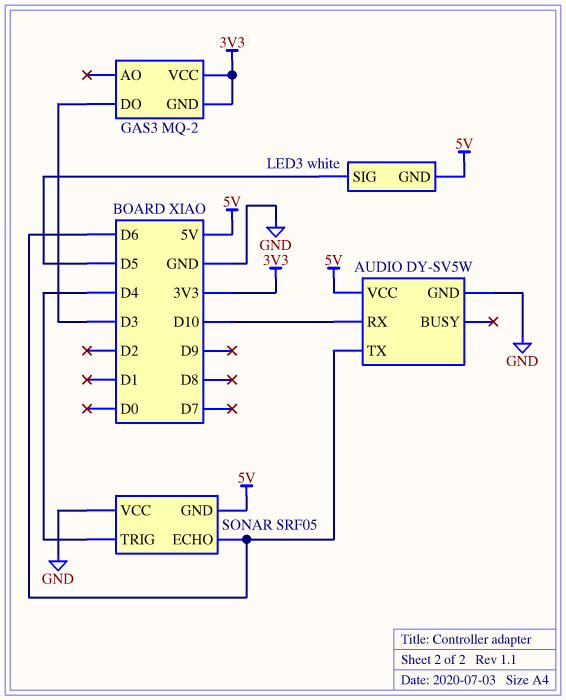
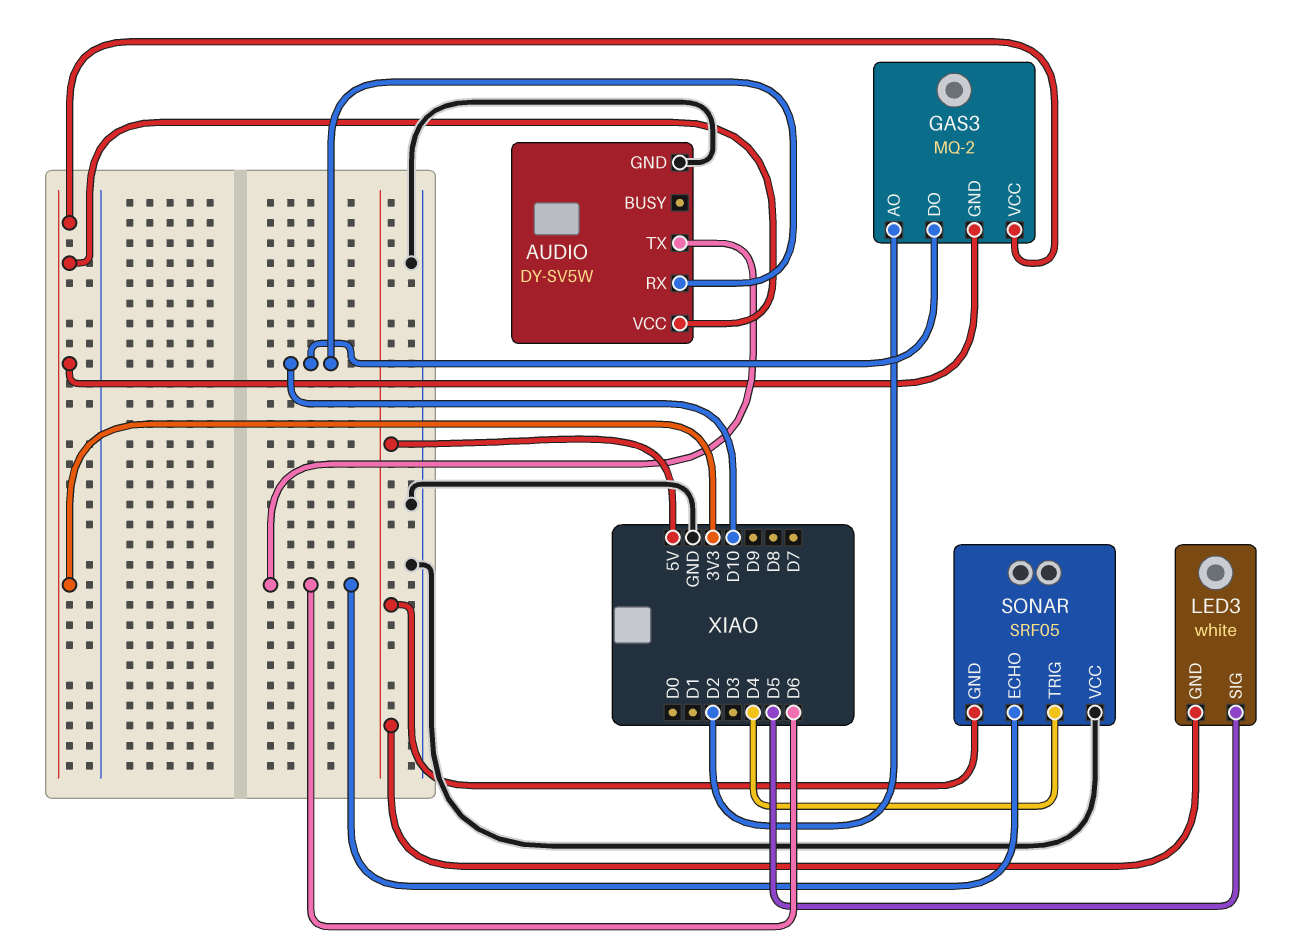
AUDIO pin VCC: 5V -> 3V3
GAS3 pin AO: none -> D2
GAS3 pin DO: D3 -> D10

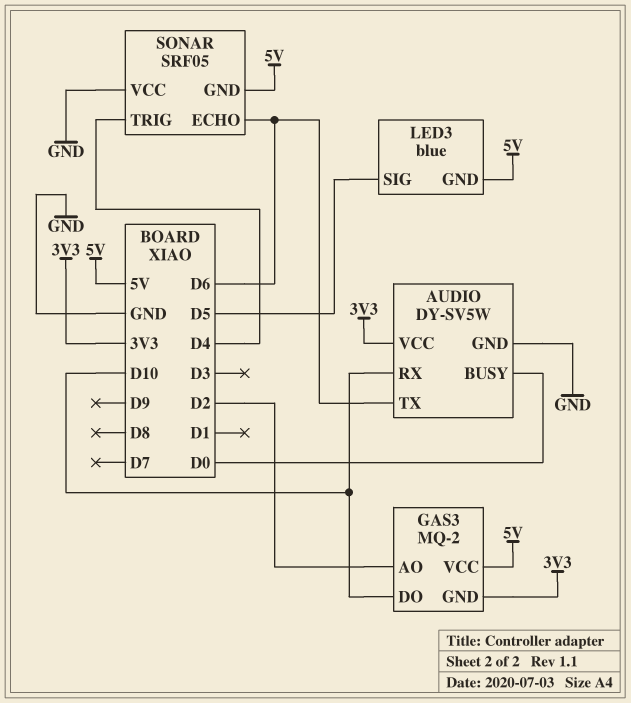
AUDIO pin BUSY: none -> D0
GAS3 pin VCC: 3V3 -> 5V
LED3: white -> blue

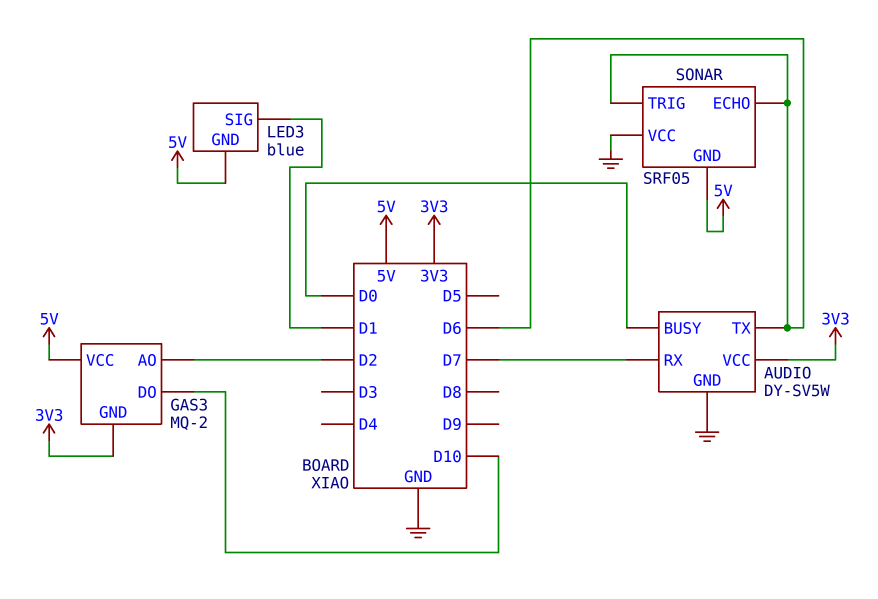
AUDIO pin RX: D10 -> D7
LED3 pin SIG: D5 -> D1
SONAR pin TRIG: D4 -> D6

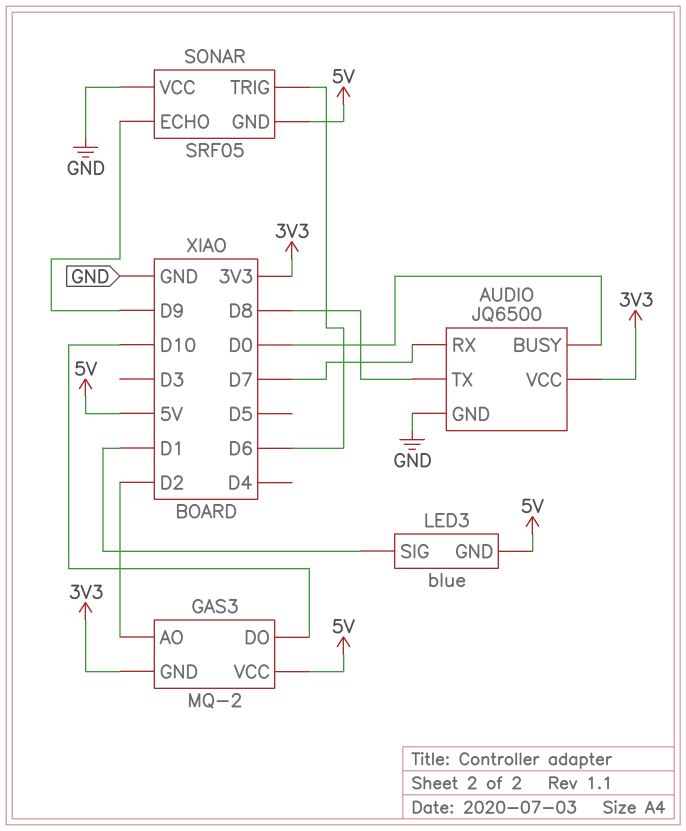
AUDIO: DY-SV5W -> JQ6500
AUDIO pin TX: D6 -> D8
SONAR pin ECHO: D6 -> D9

